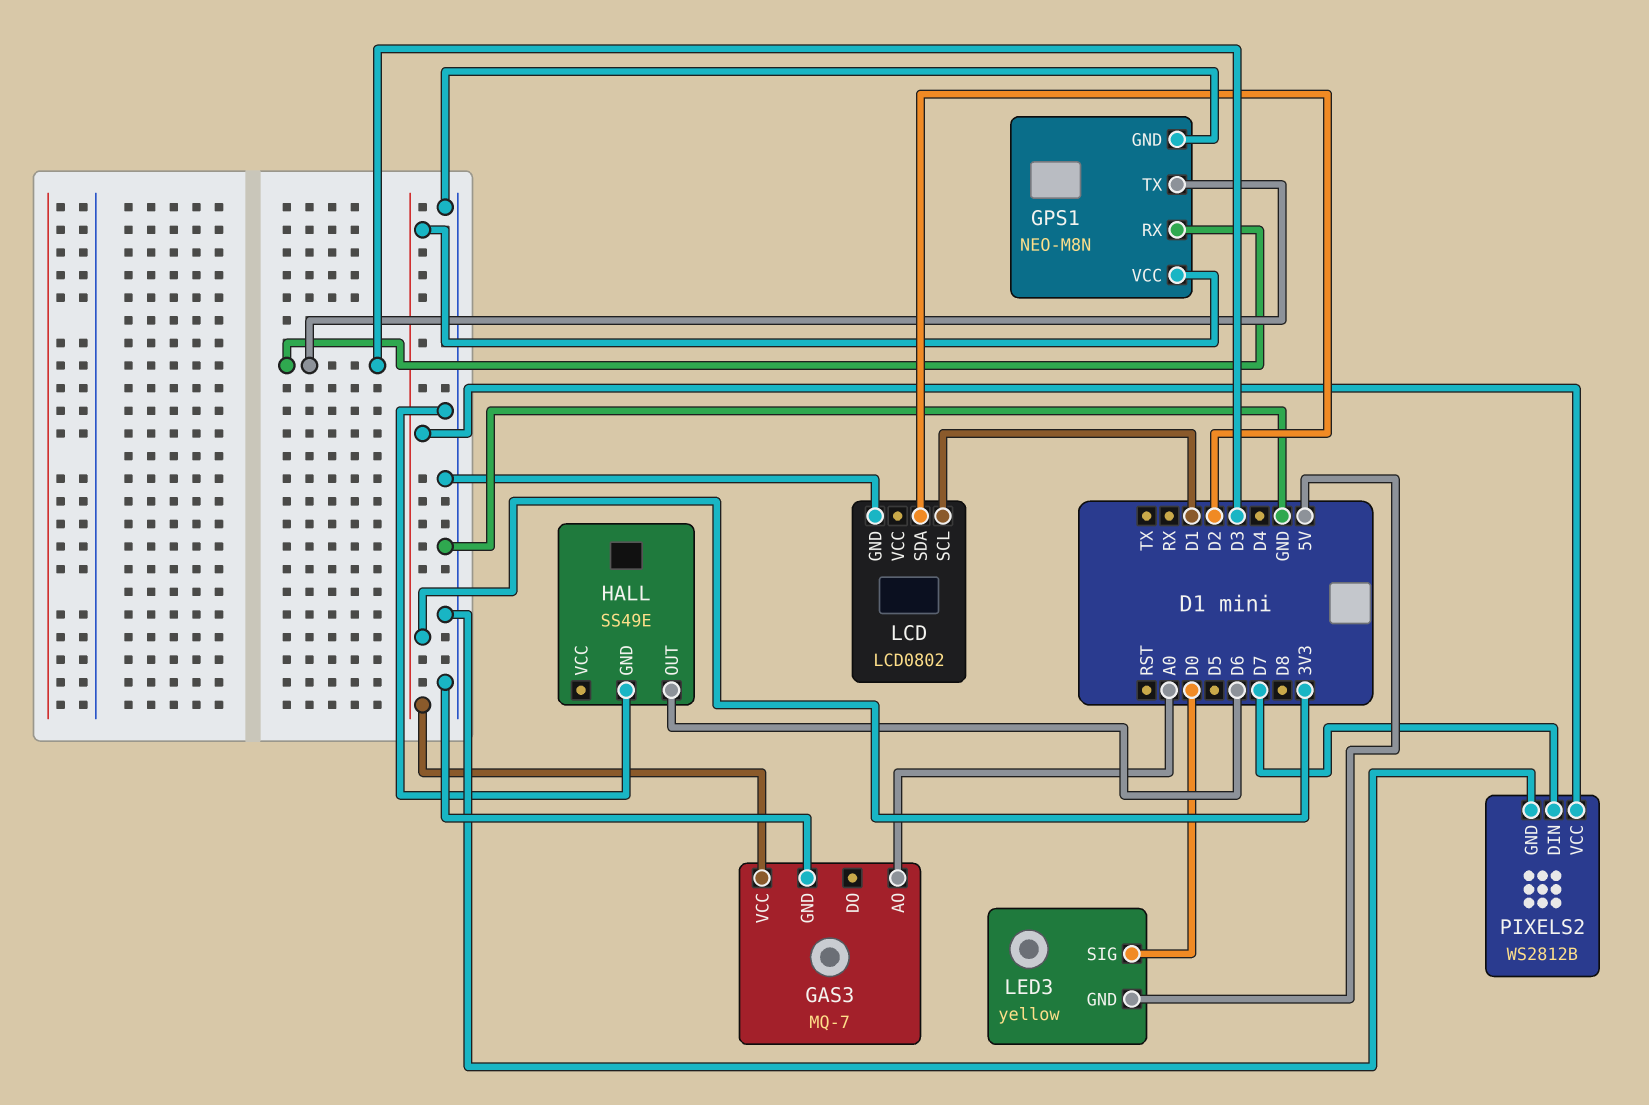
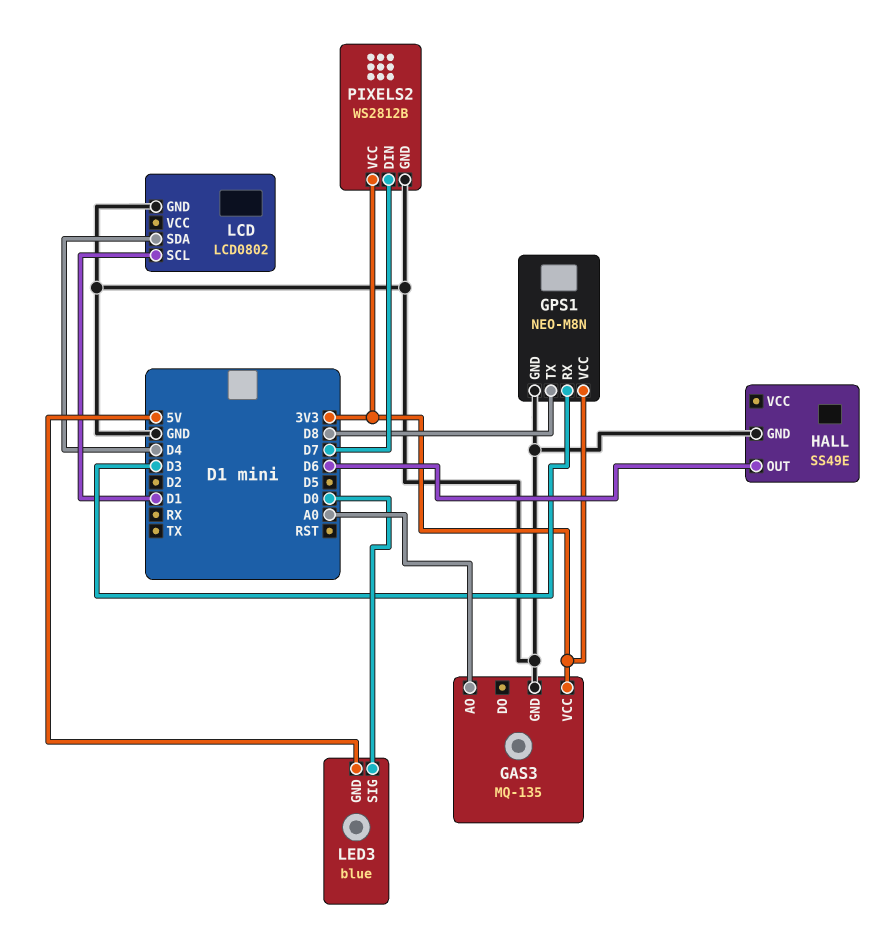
GAS3: MQ-7 -> MQ-135
GPS1 pin TX: D3 -> D8
LCD pin SDA: D2 -> D4
LED3: yellow -> blue

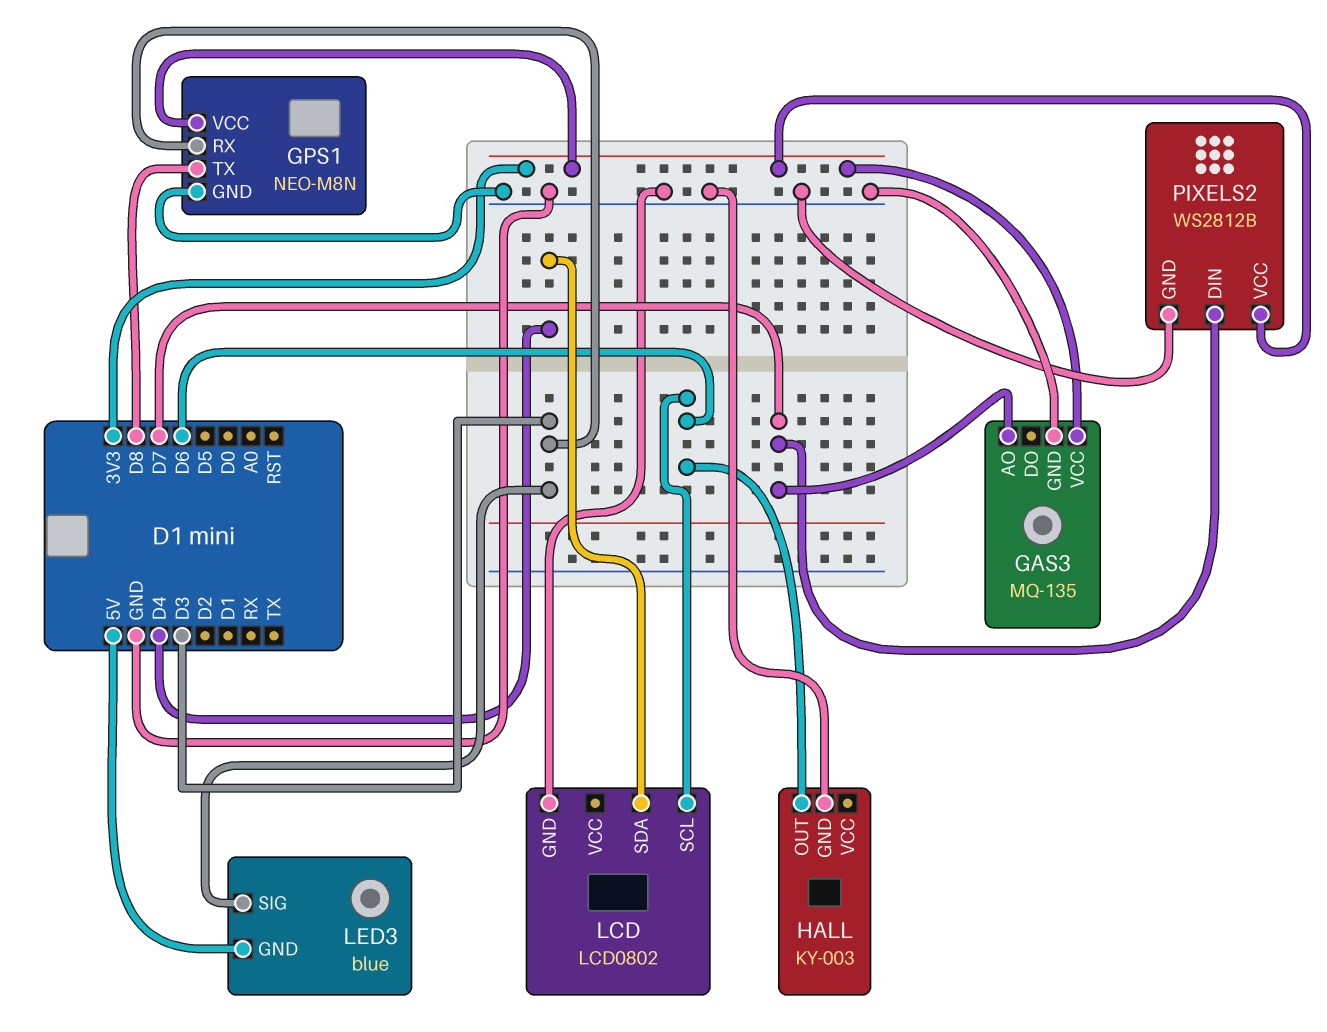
GAS3 pin AO: A0 -> D7
HALL: SS49E -> KY-003
LCD pin SCL: D1 -> D6
LED3 pin SIG: D0 -> D3

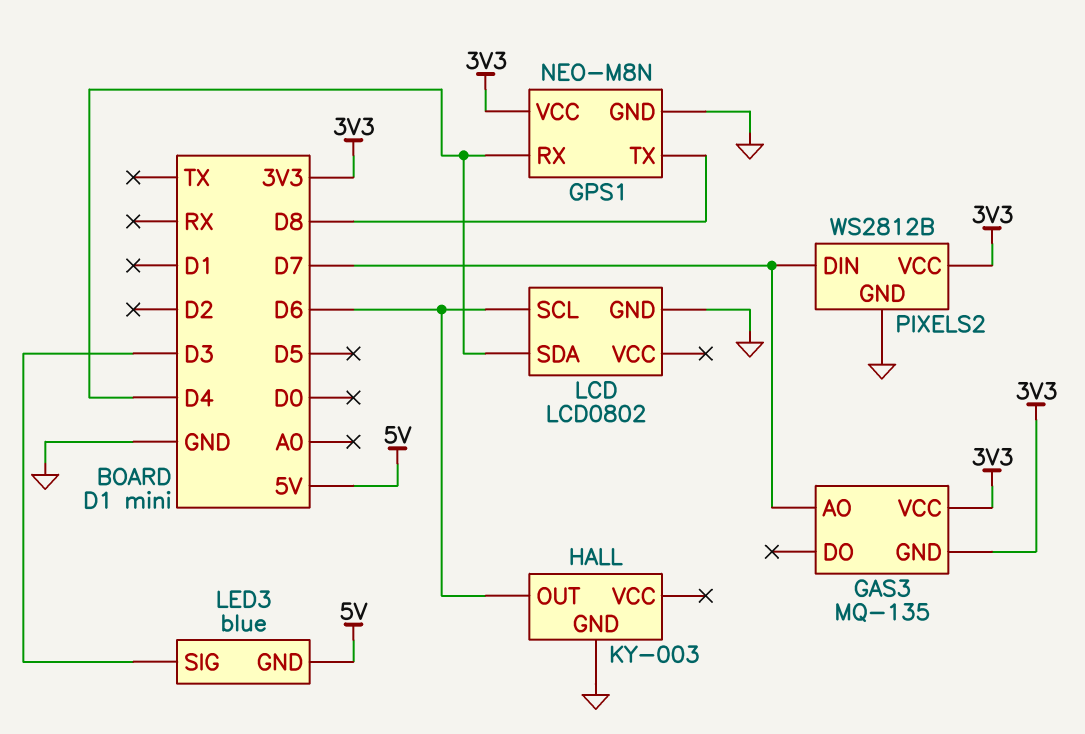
GAS3 pin GND: GND -> 3V3
GPS1 pin RX: D3 -> D4

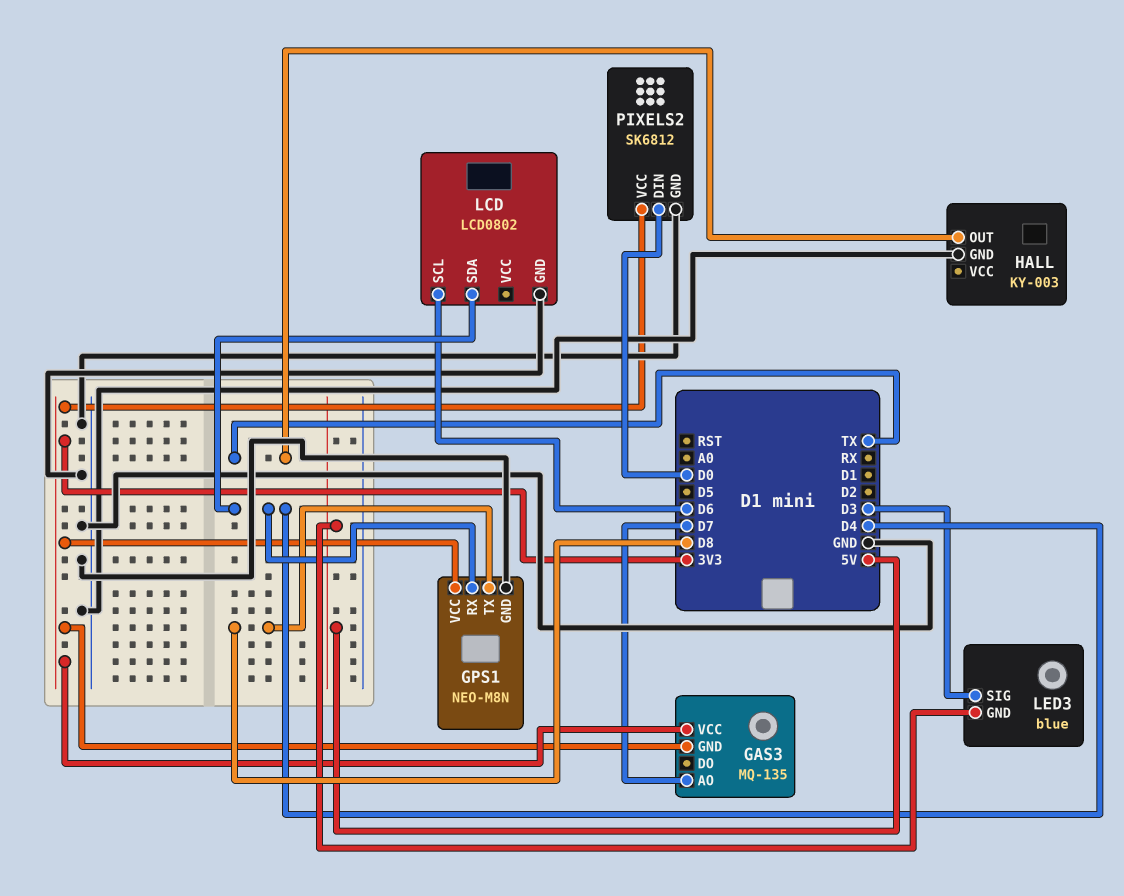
HALL pin OUT: D6 -> TX
PIXELS2: WS2812B -> SK6812
PIXELS2 pin DIN: D7 -> D0

